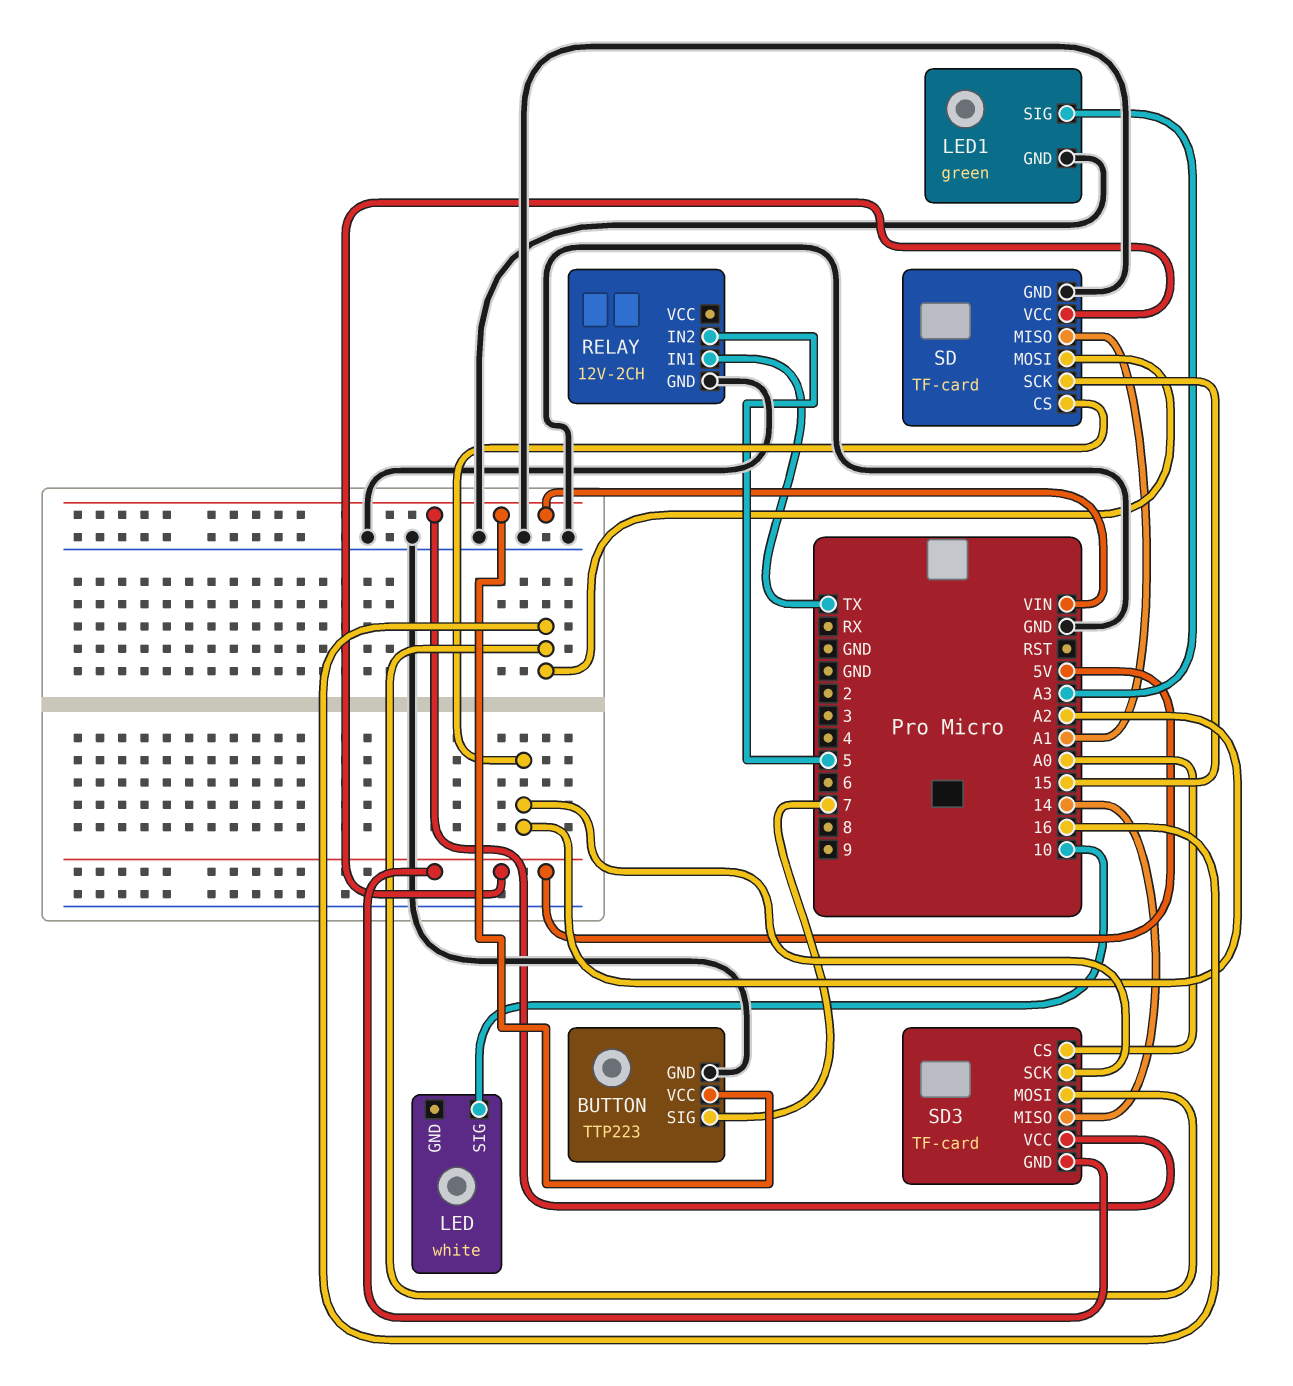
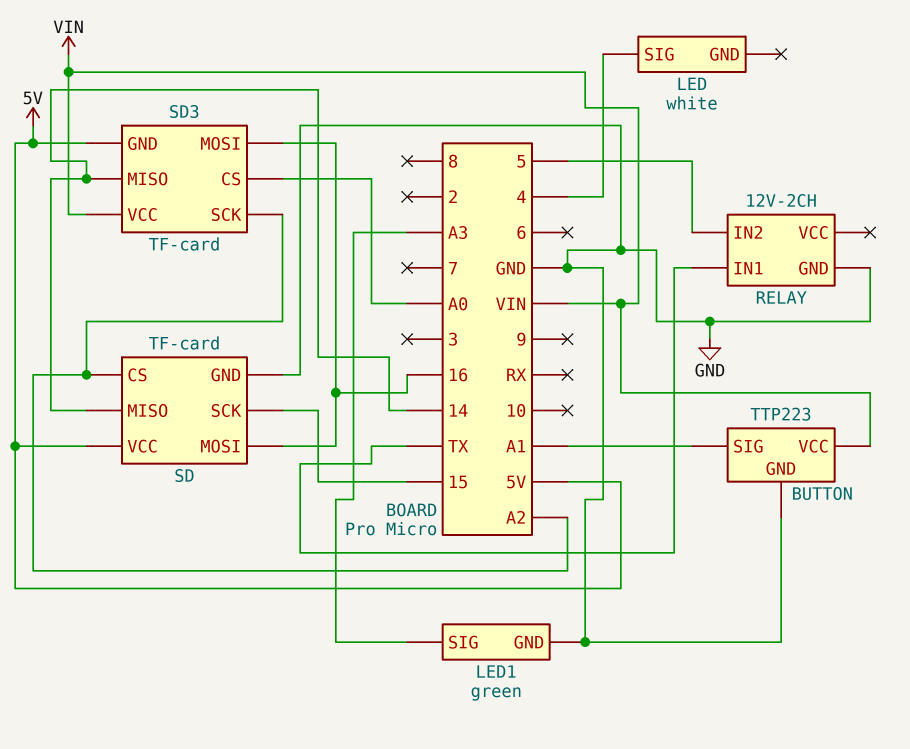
BUTTON pin SIG: 7 -> A1
LED pin SIG: 10 -> 4
SD pin MISO: A1 -> 14

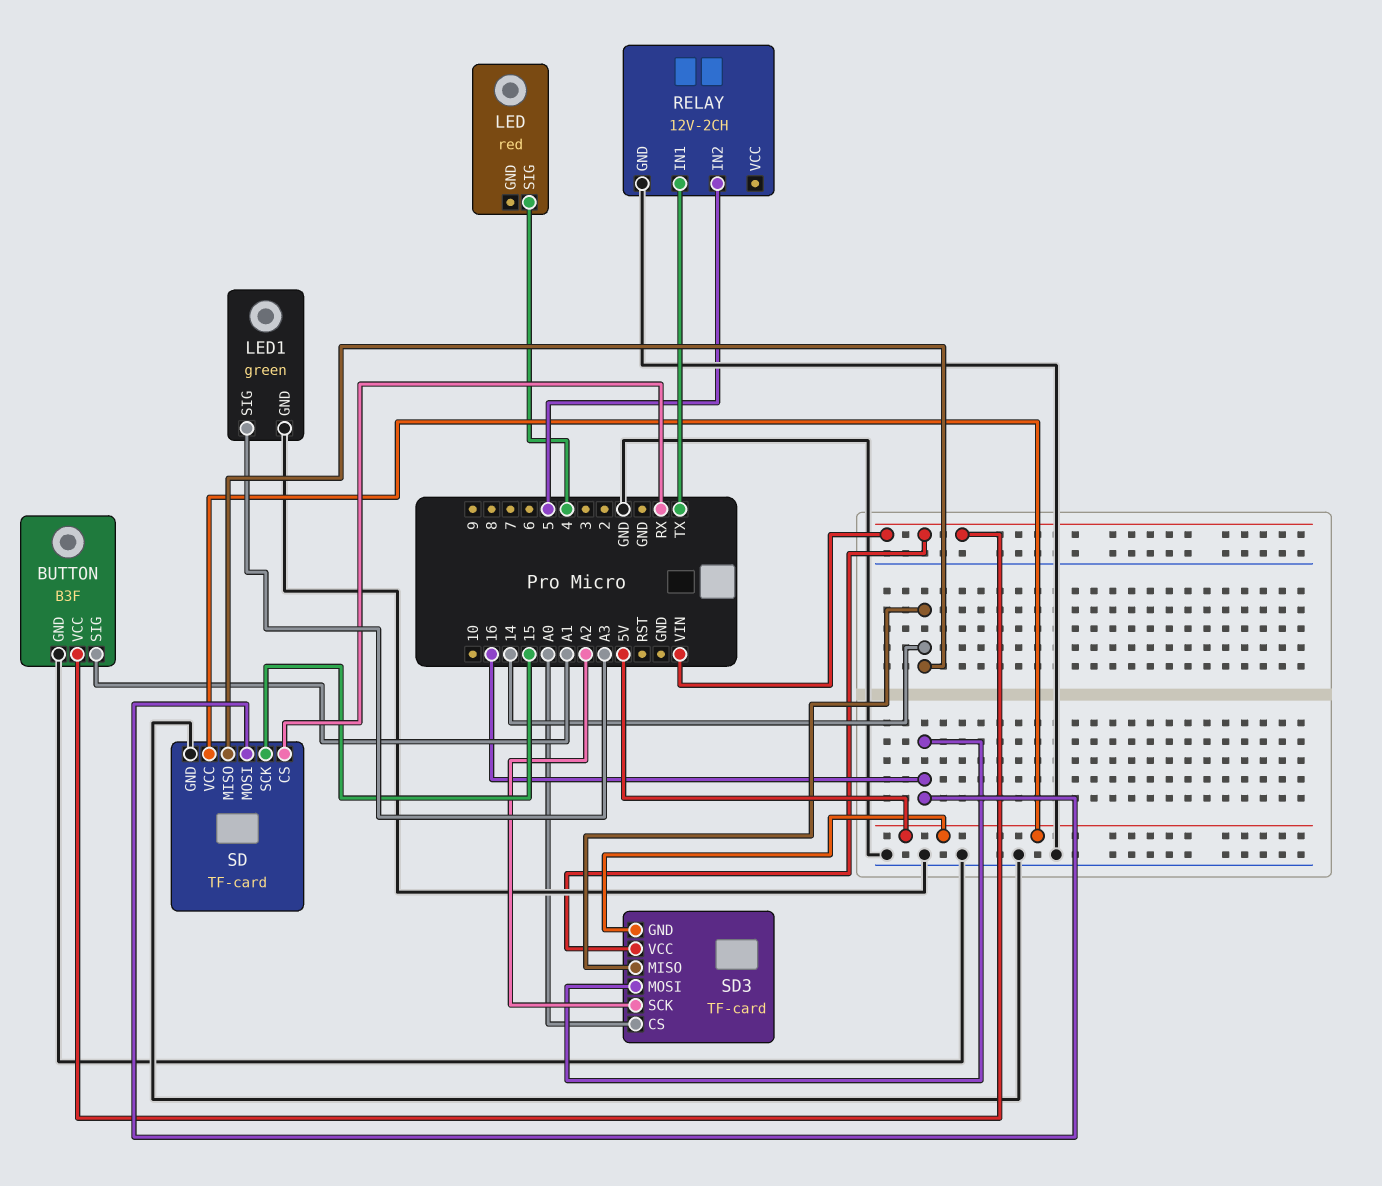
BUTTON: TTP223 -> B3F
LED: white -> red
SD pin CS: A2 -> RX

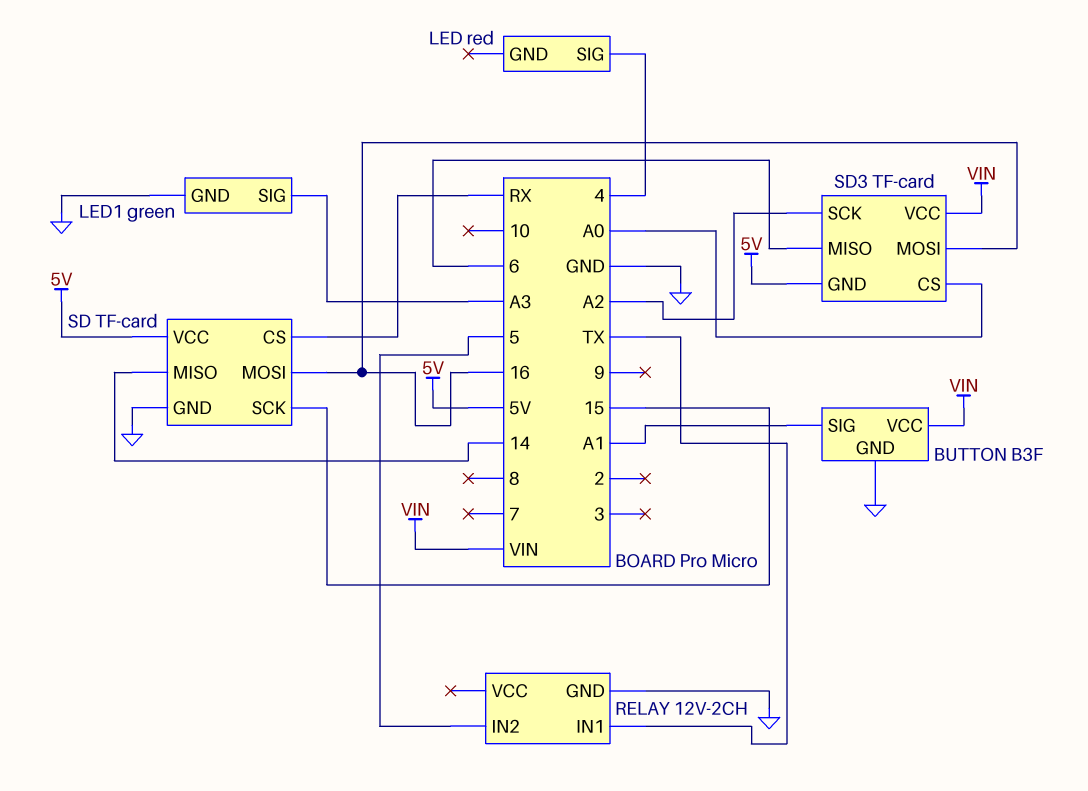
SD3 pin MISO: 14 -> 6

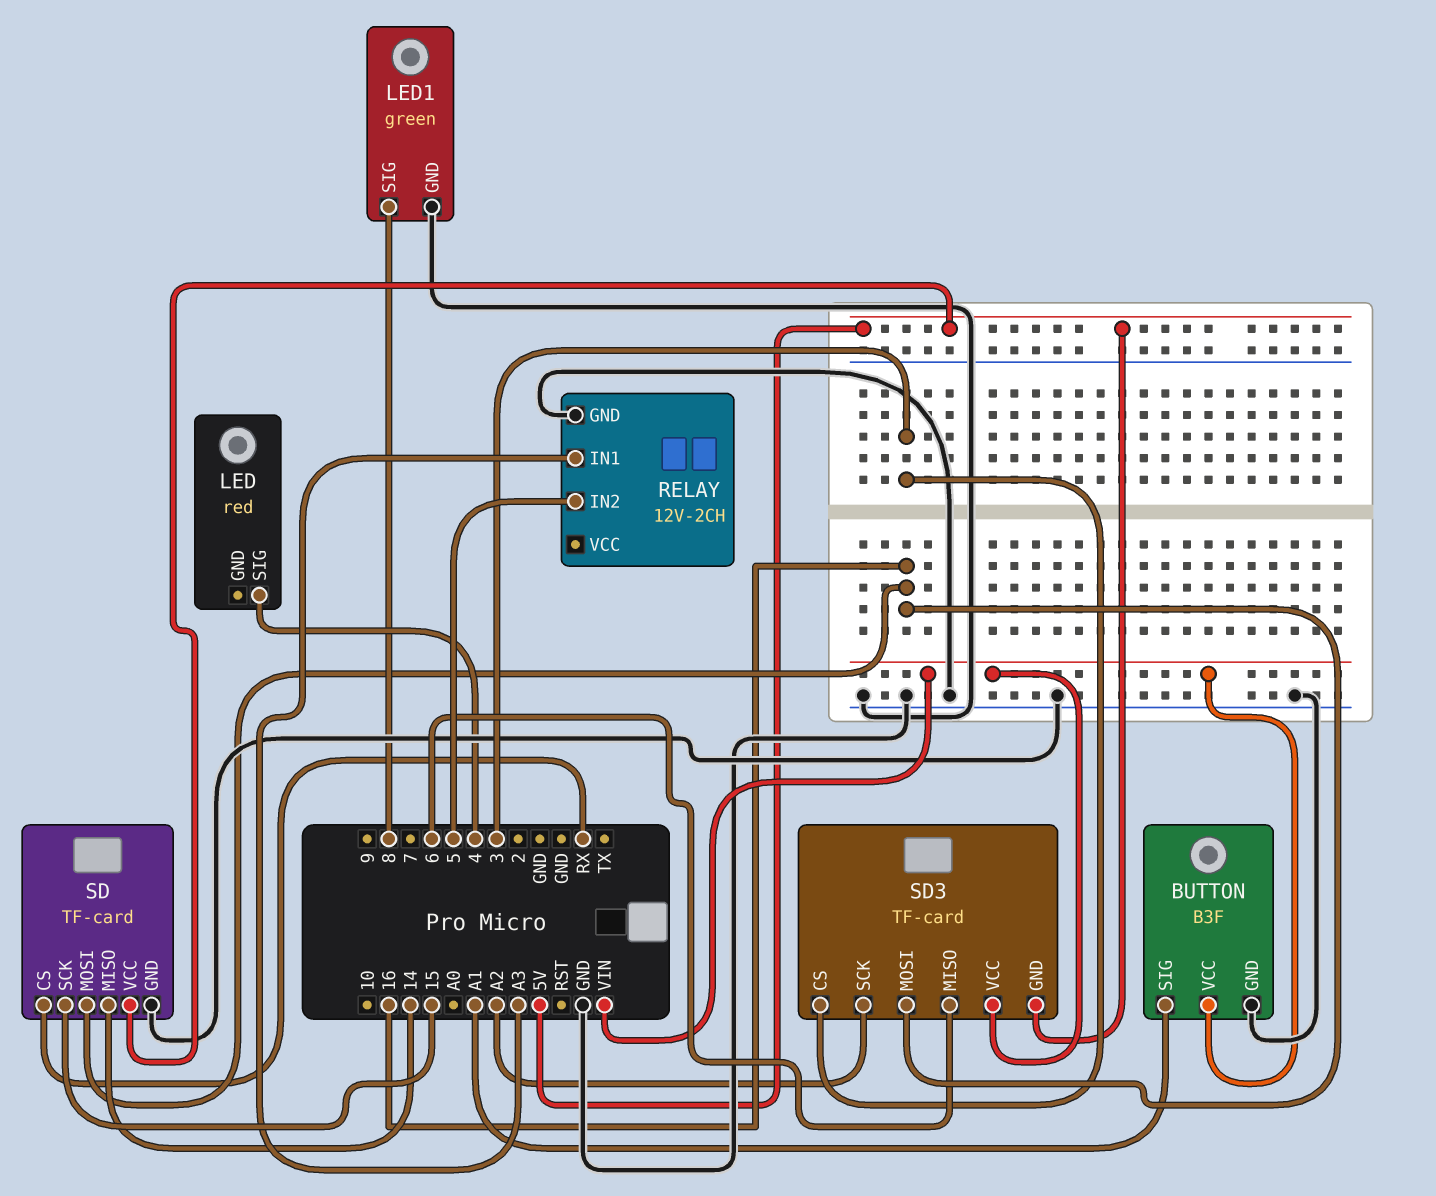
LED1 pin SIG: A3 -> 8
RELAY pin IN1: TX -> A3
SD3 pin CS: A0 -> 3

